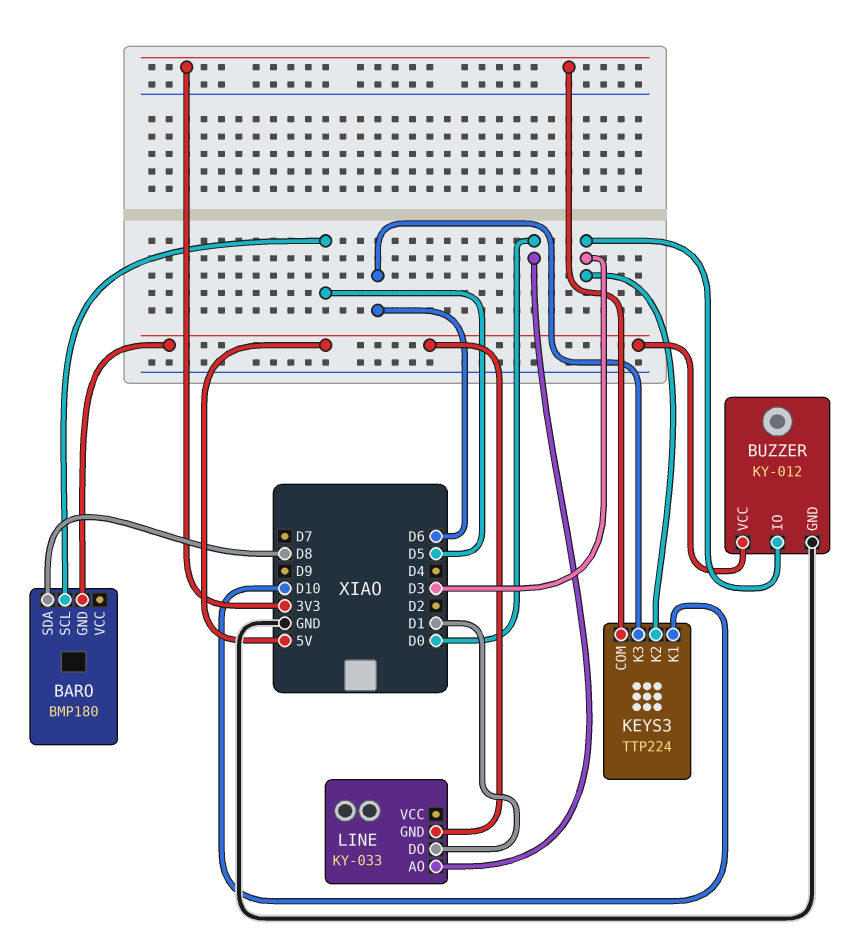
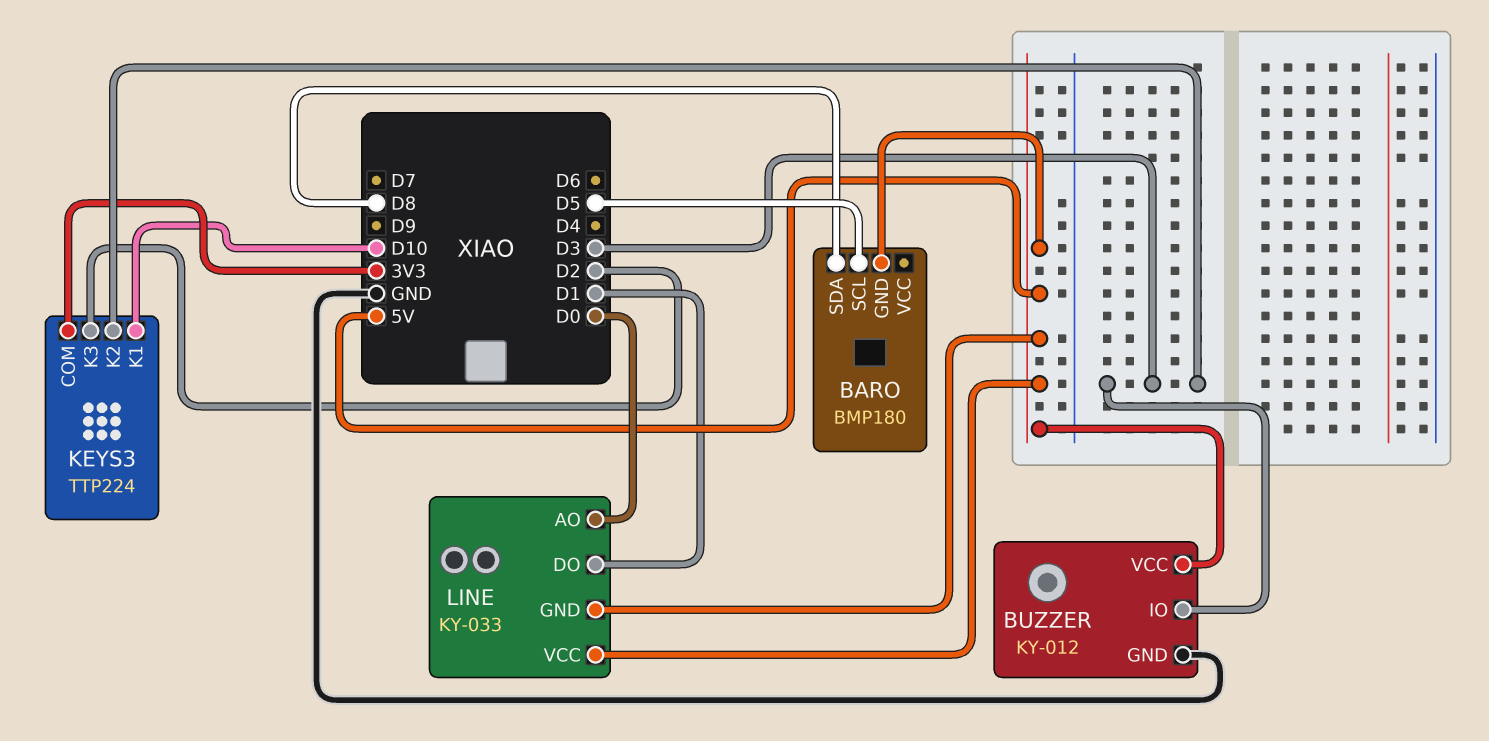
KEYS3 pin K3: D6 -> D2
LINE pin VCC: none -> 5V

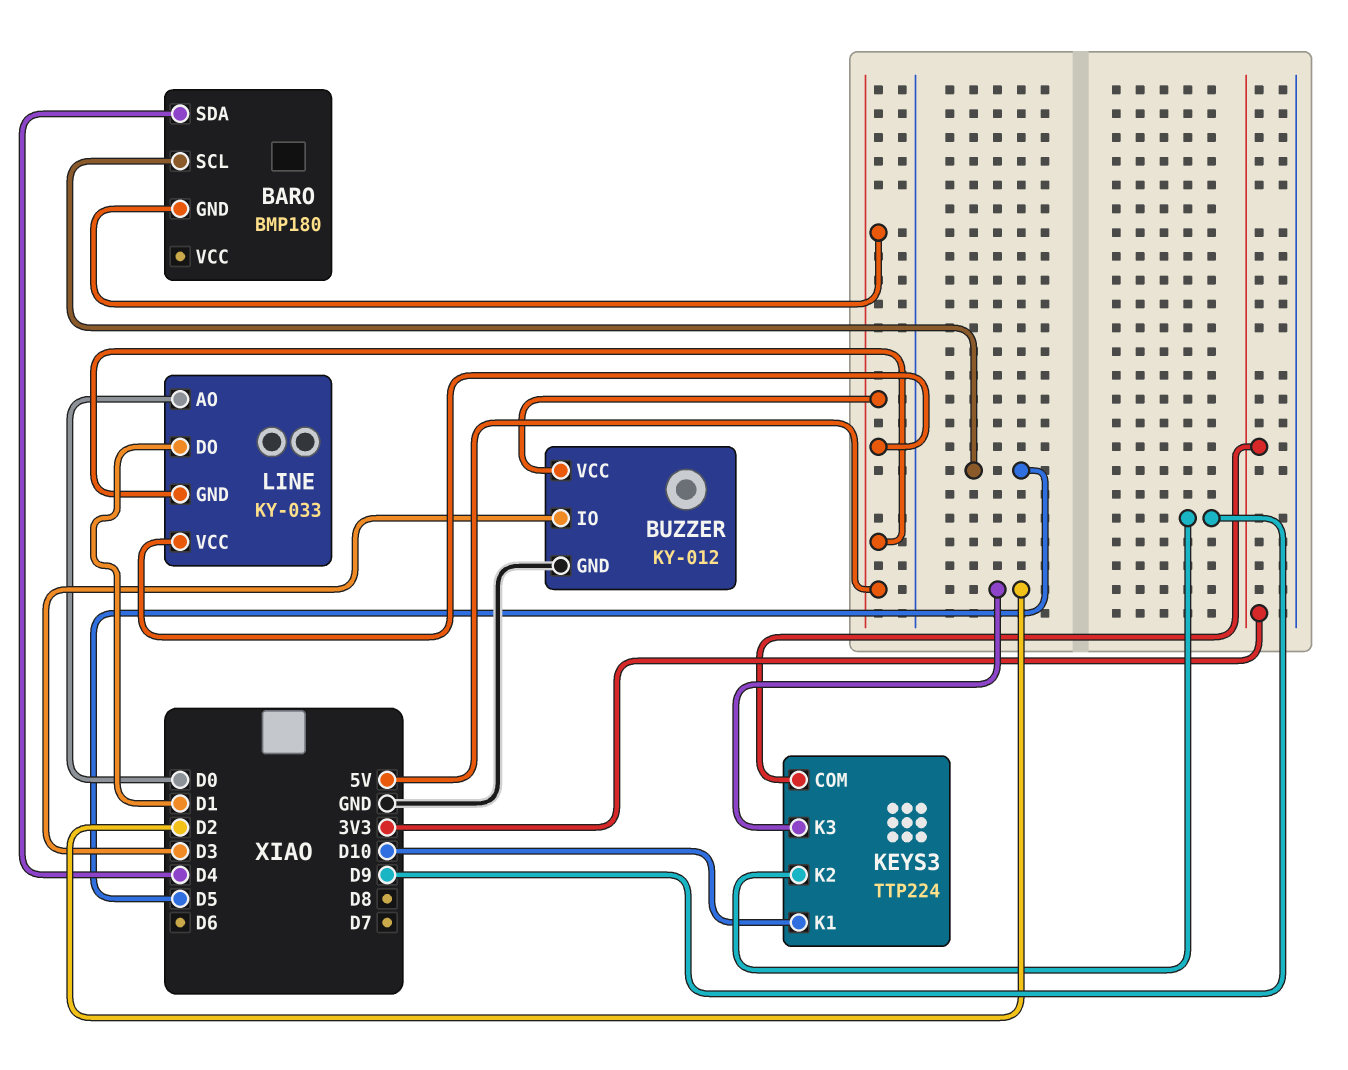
BARO pin SDA: D8 -> D4
KEYS3 pin K2: D3 -> D9

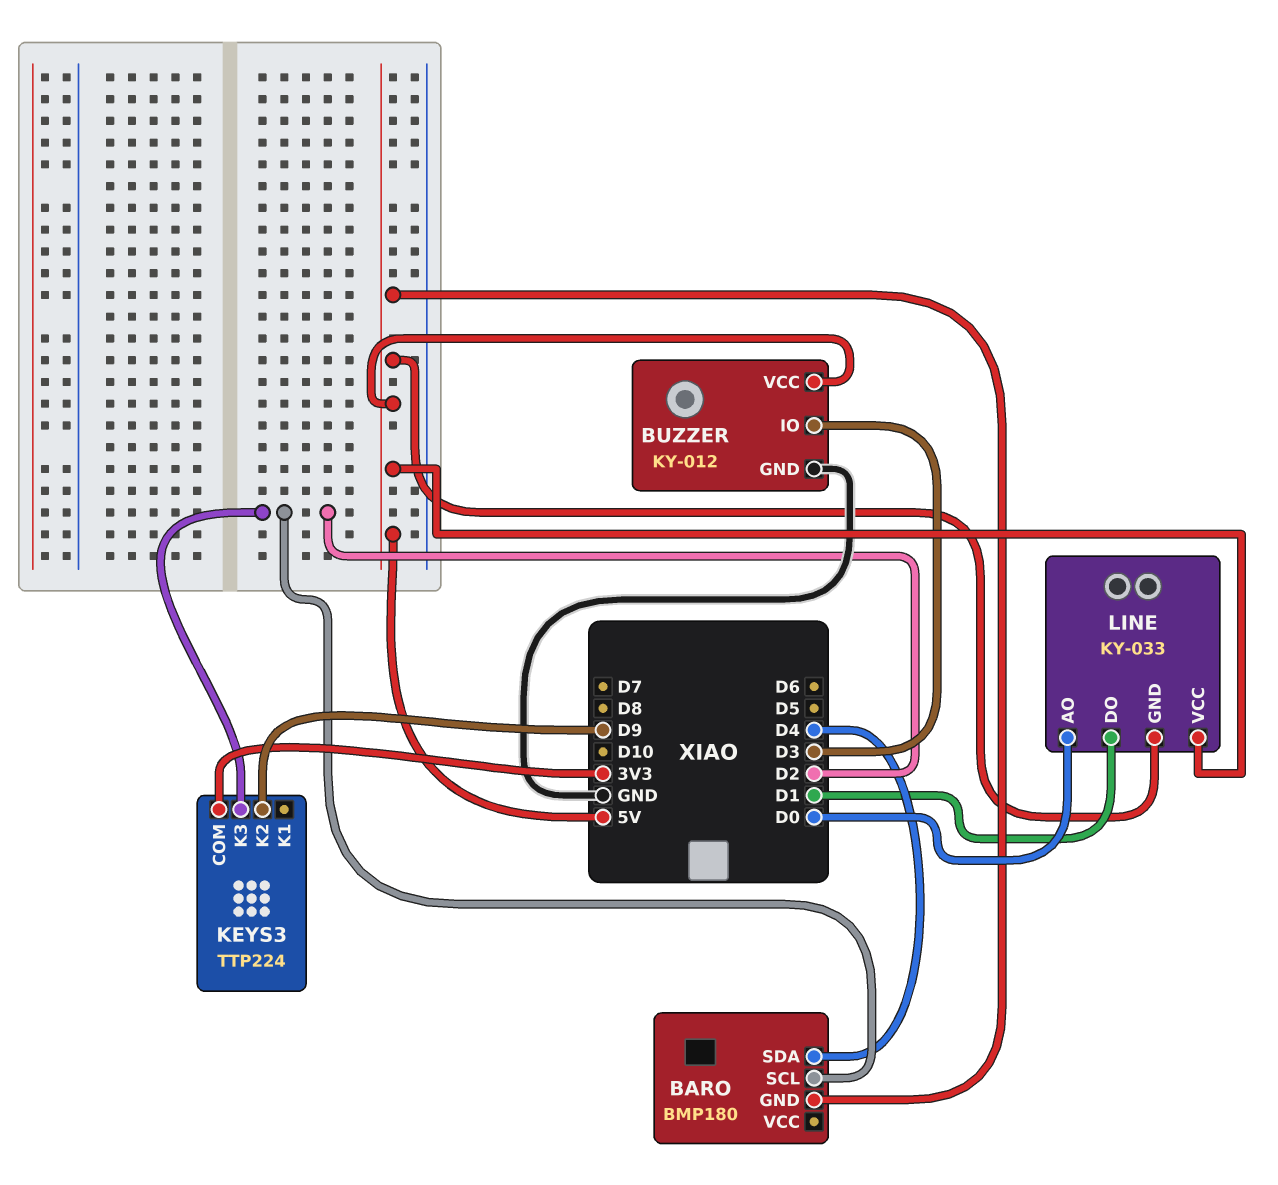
BARO pin SCL: D5 -> D2
KEYS3 pin K1: D10 -> none

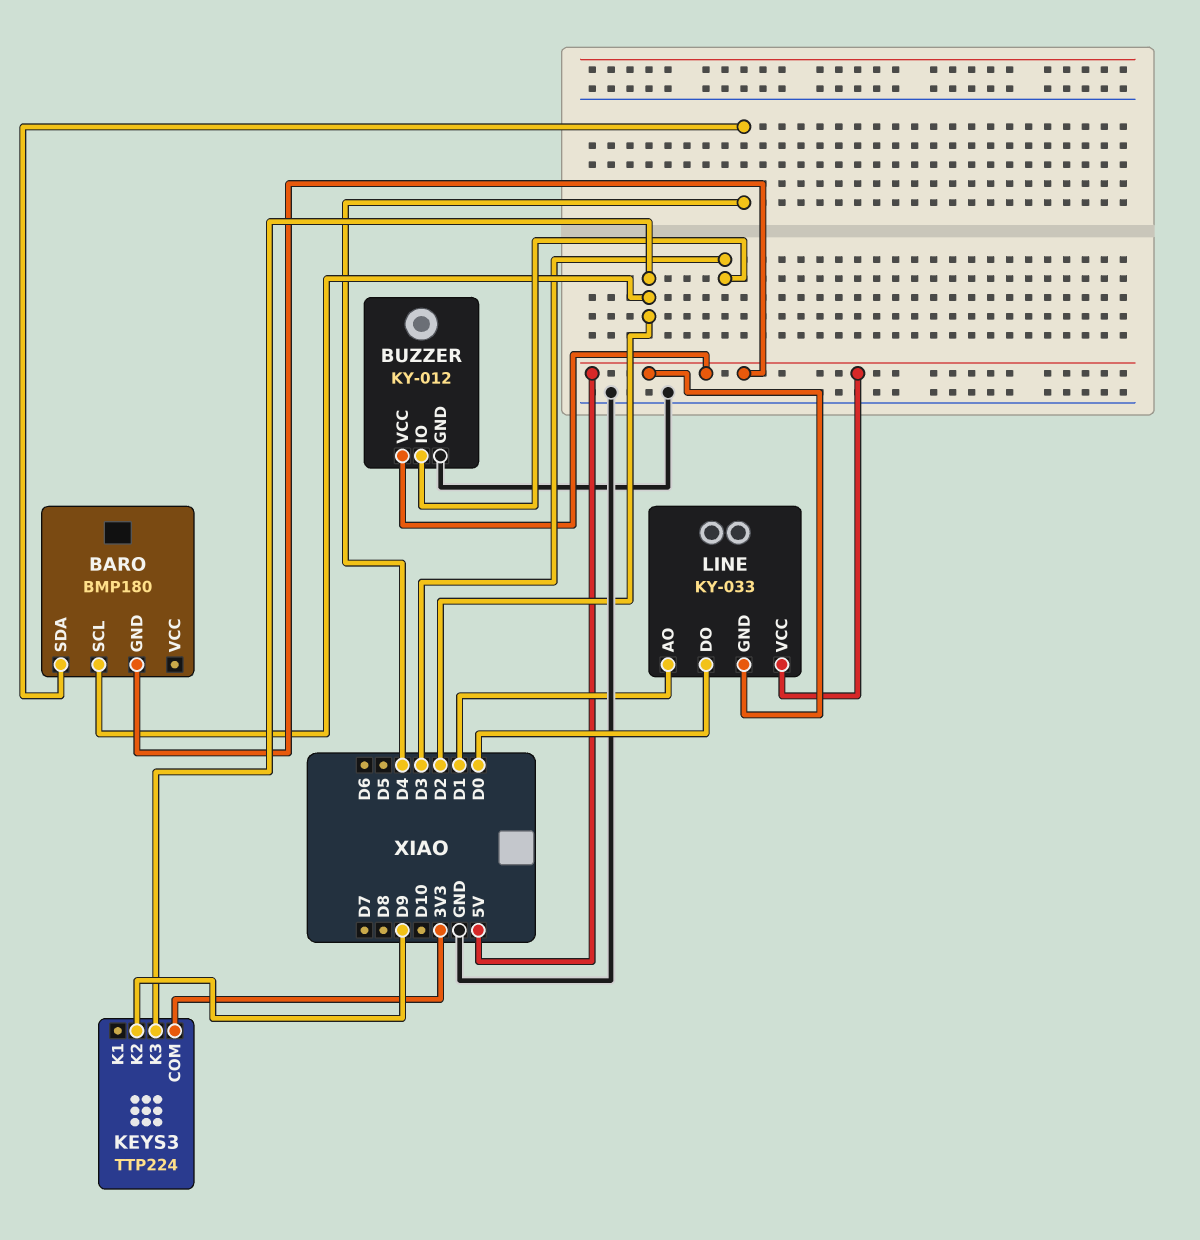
LINE pin AO: D0 -> D1
LINE pin DO: D1 -> D0

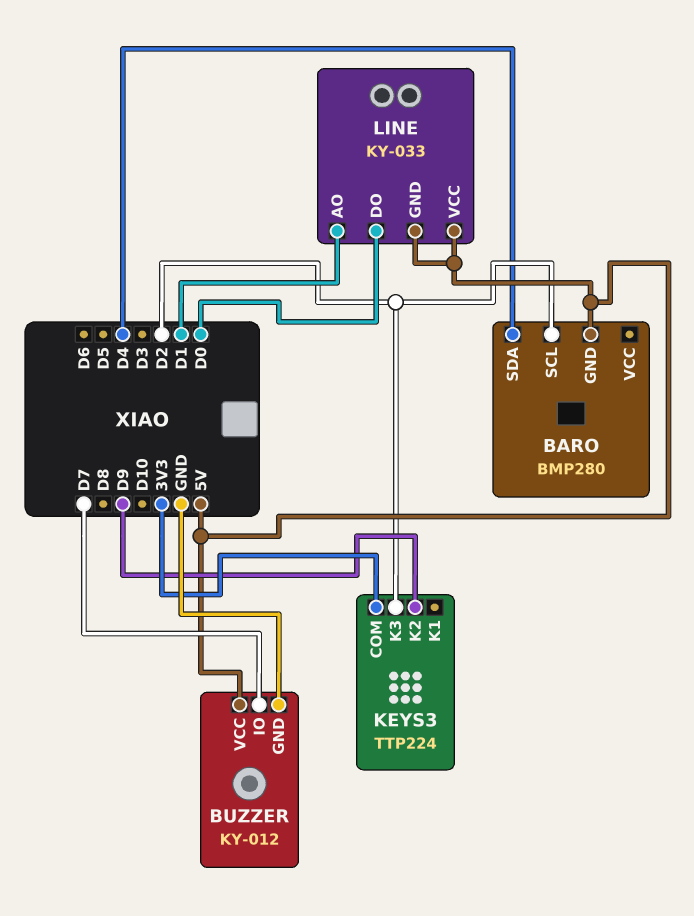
BARO: BMP180 -> BMP280
BUZZER pin IO: D3 -> D7

